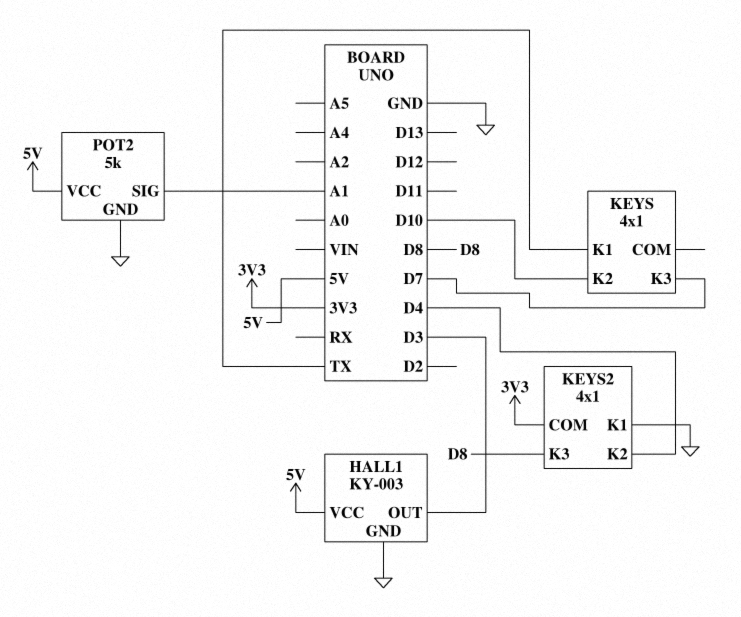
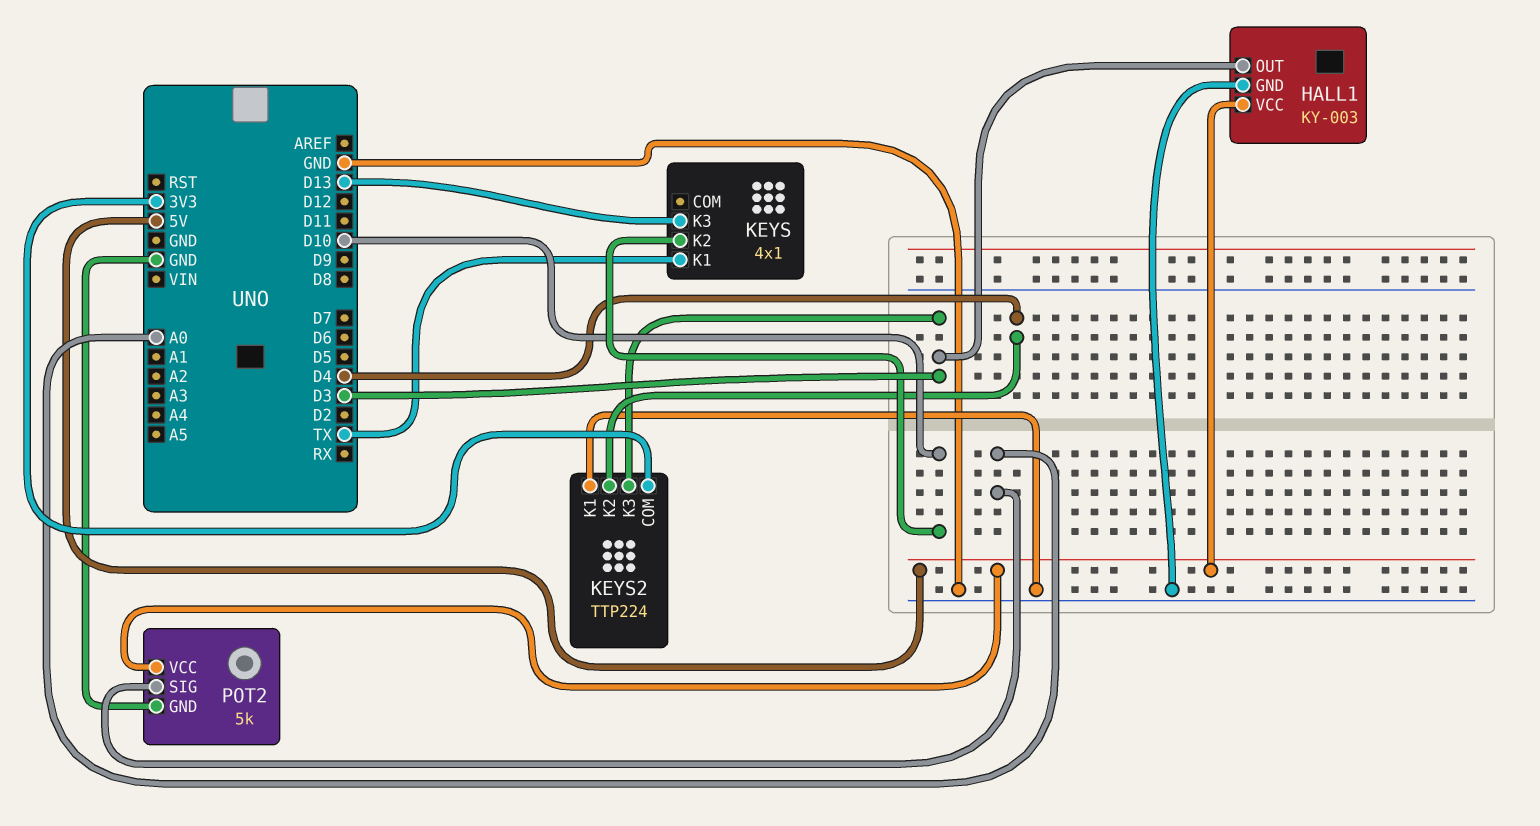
KEYS pin K3: D7 -> D13
KEYS2: 4x1 -> TTP224
KEYS2 pin K3: D8 -> D3
POT2 pin SIG: A1 -> A0

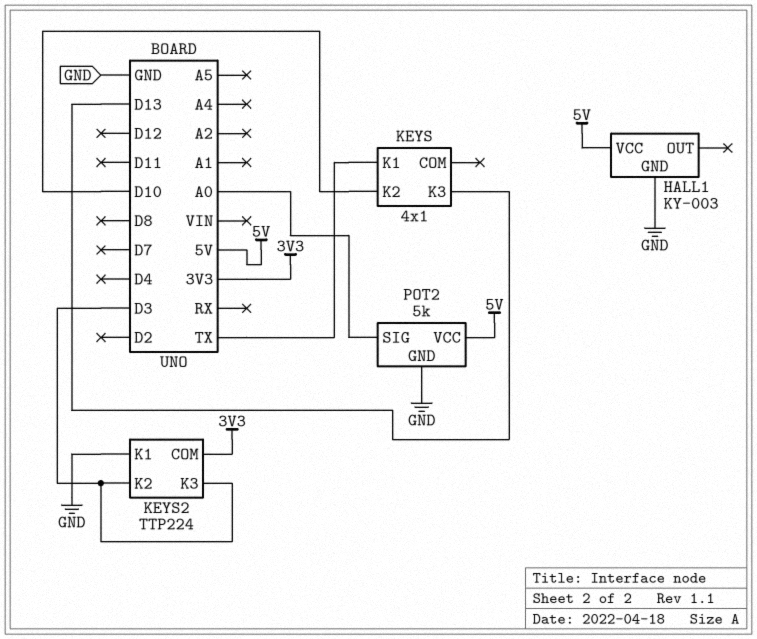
HALL1 pin OUT: D3 -> none
KEYS2 pin K2: D4 -> D3

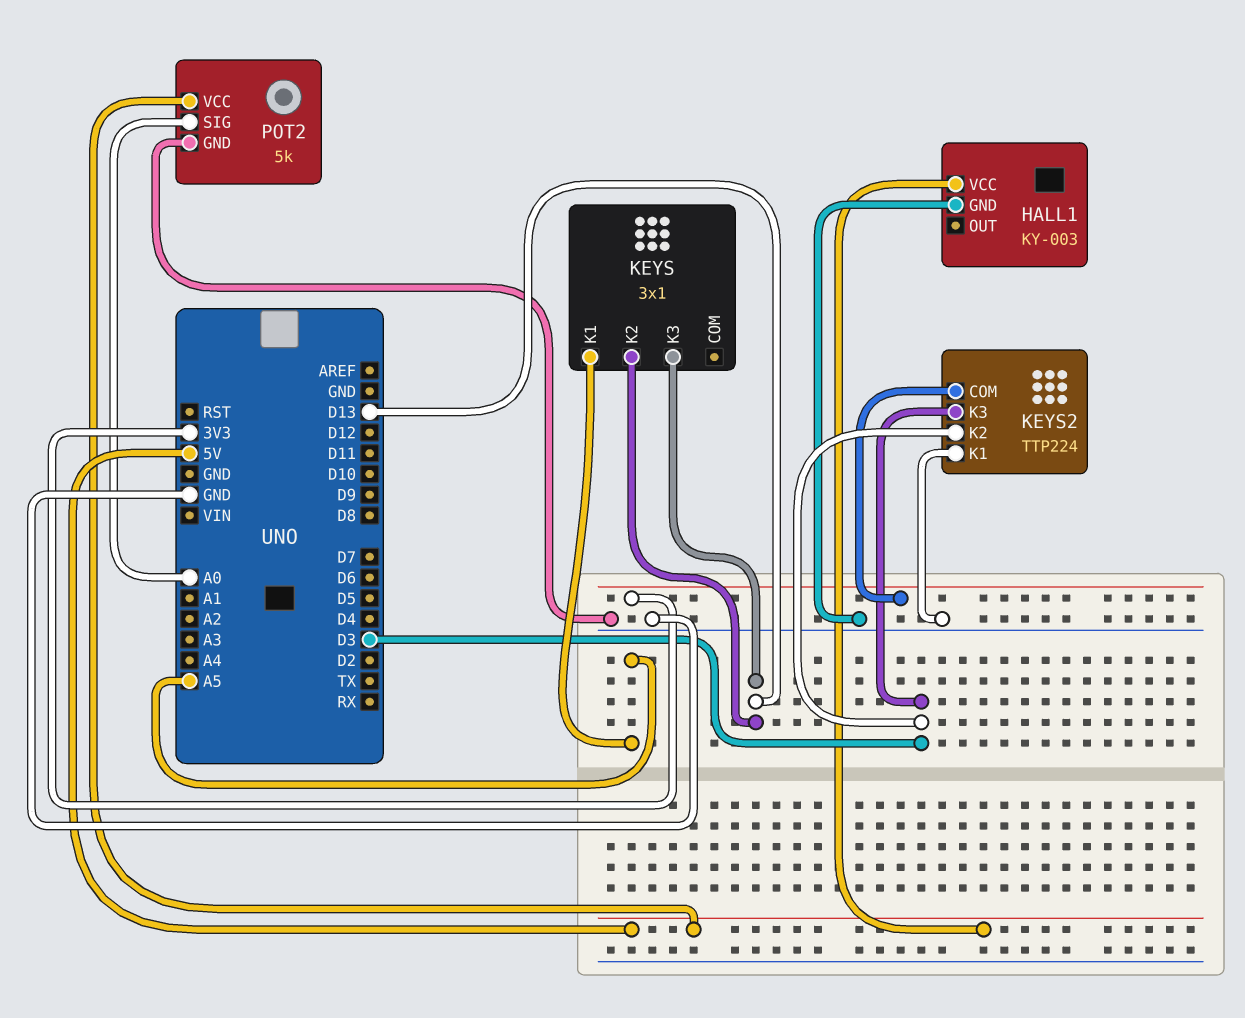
KEYS: 4x1 -> 3x1
KEYS pin K1: TX -> A5
KEYS pin K2: D10 -> D13

